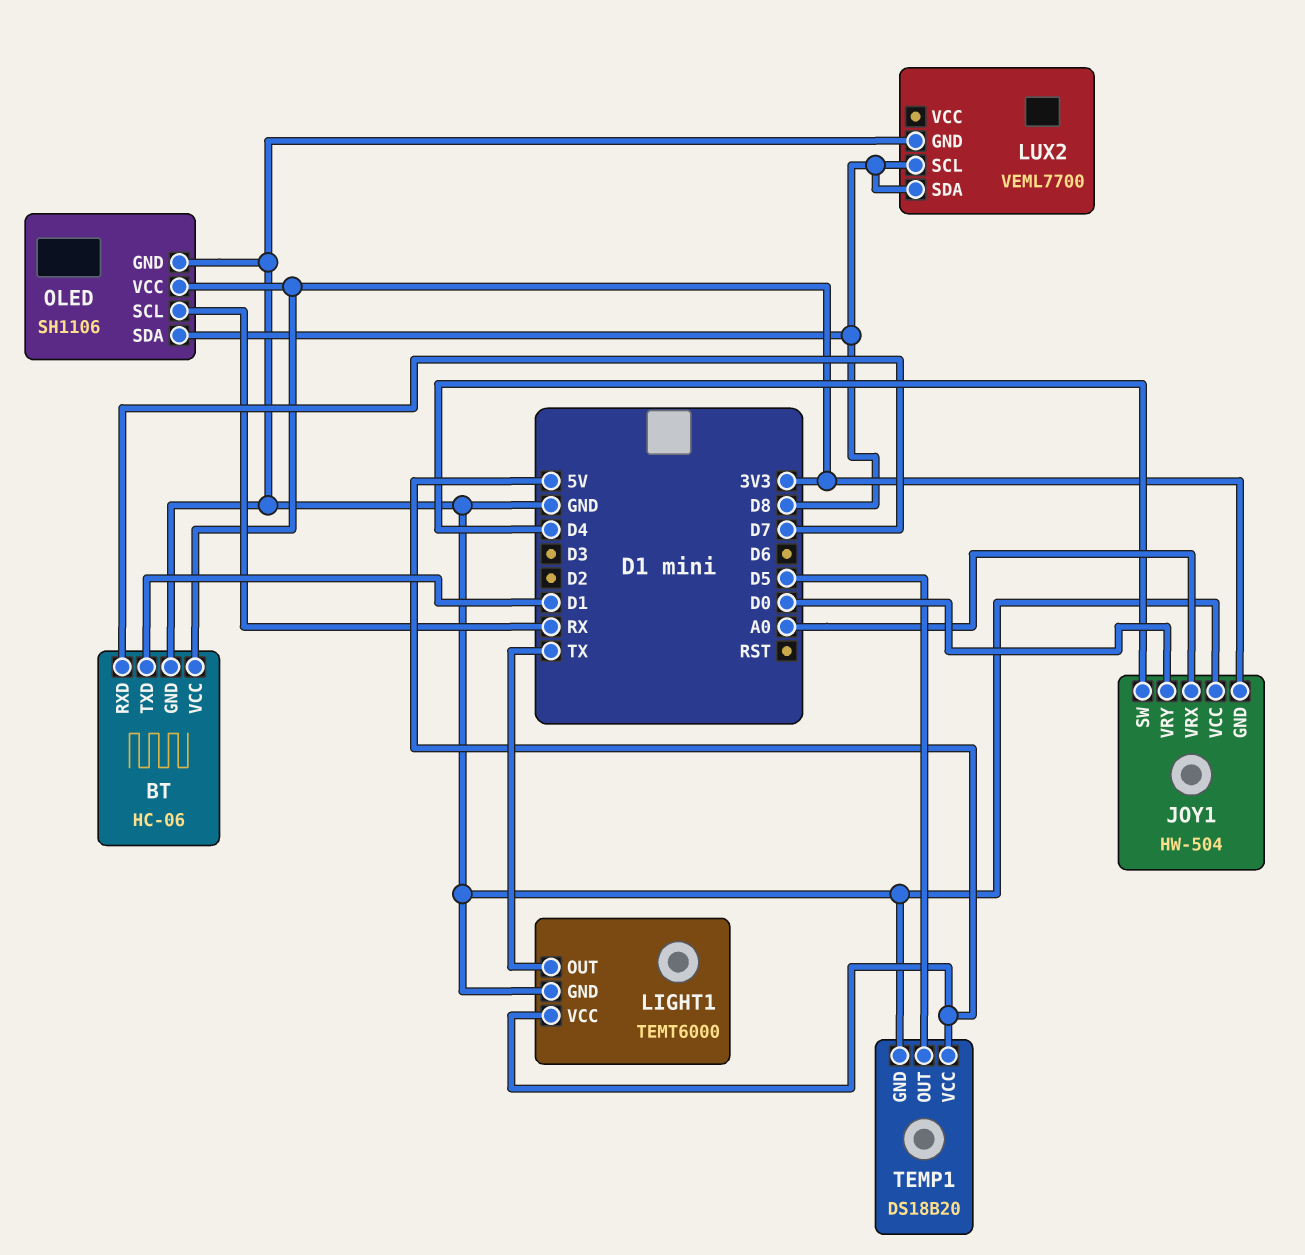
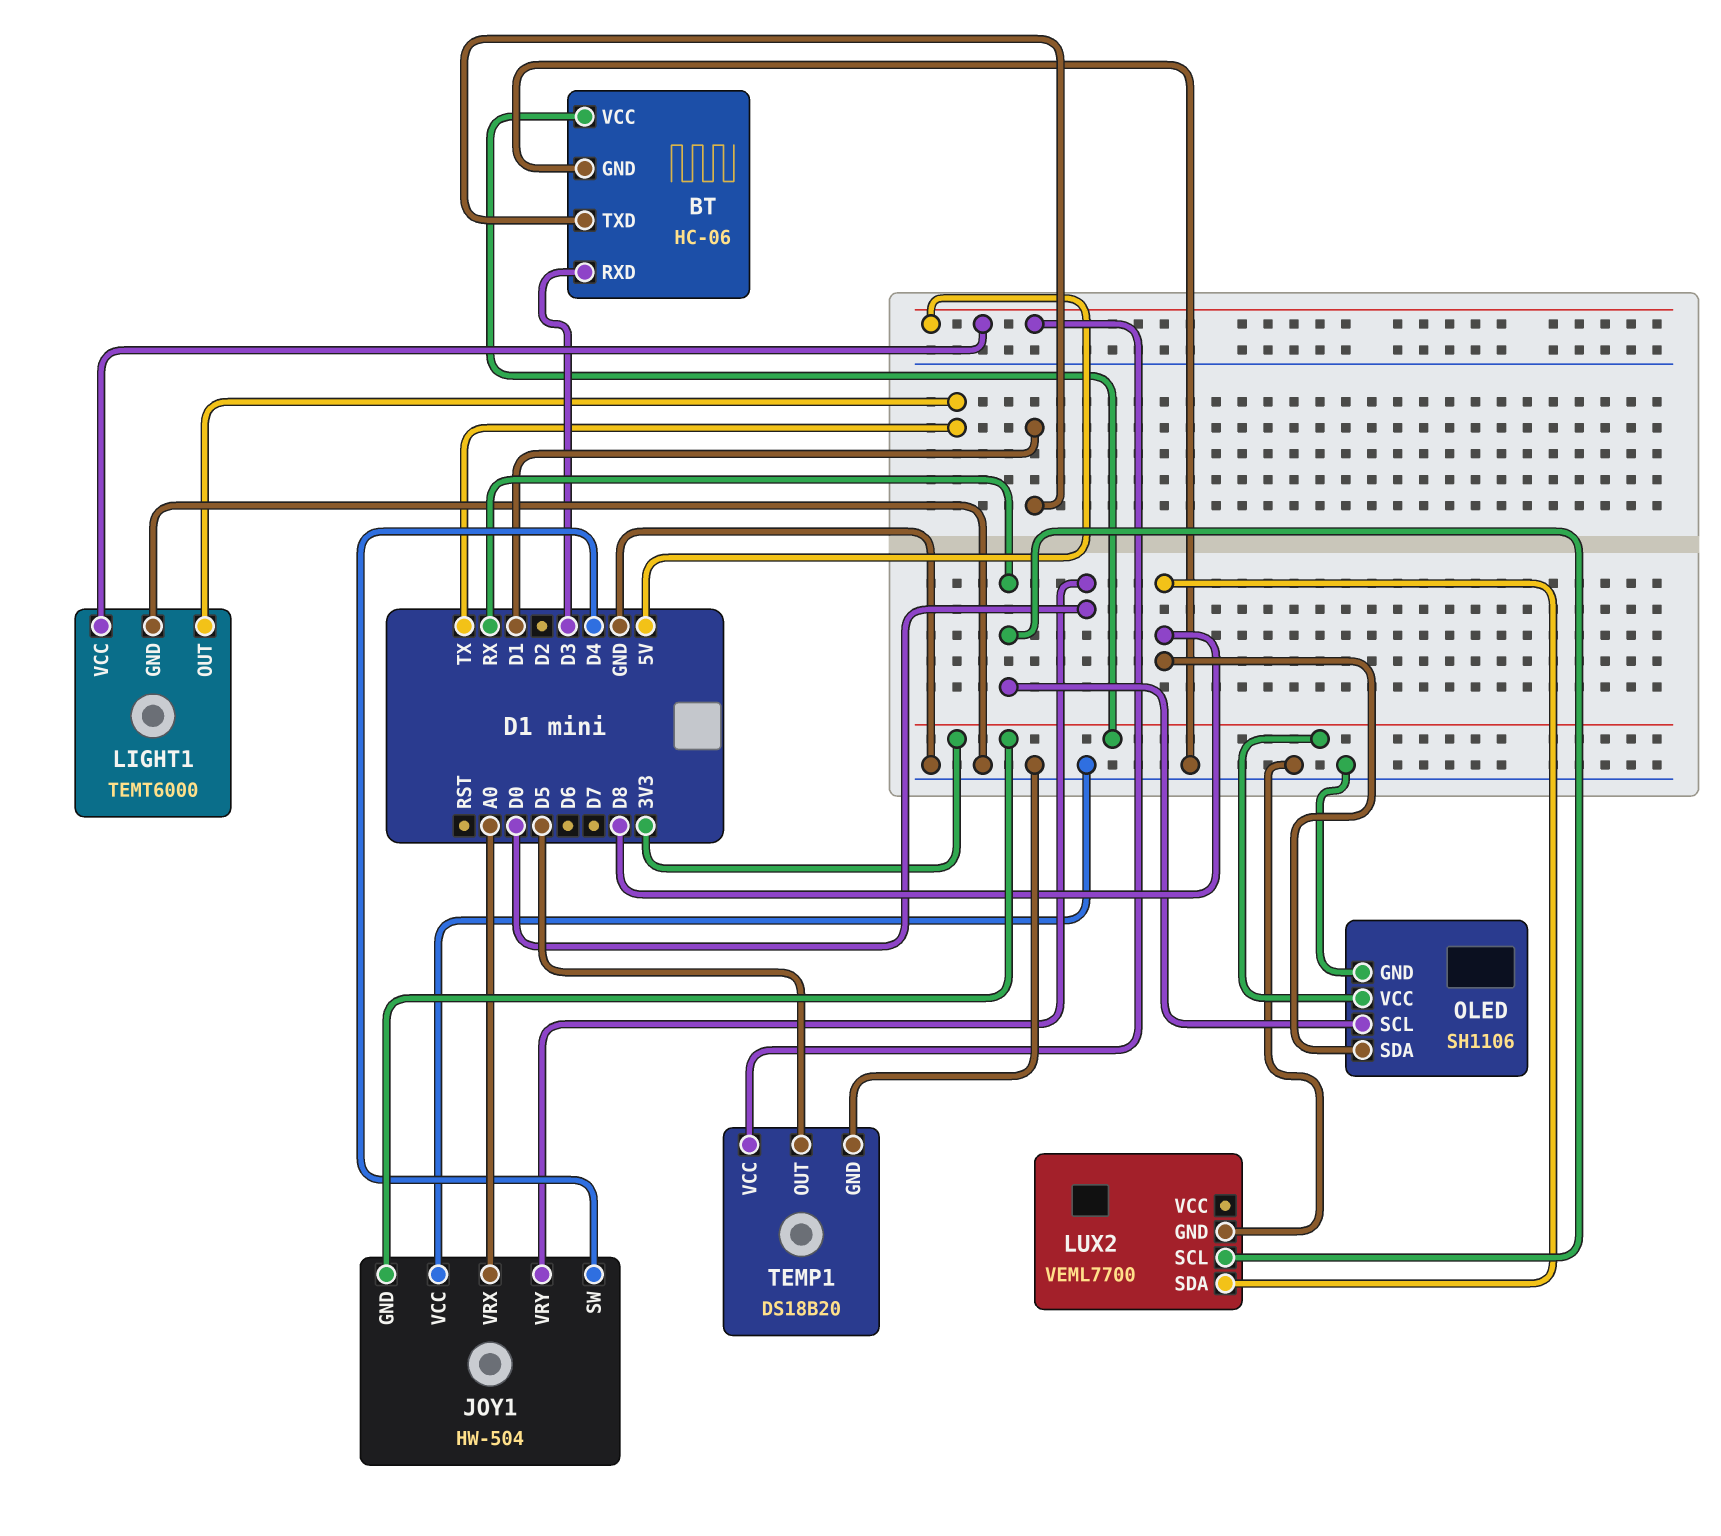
BT pin RXD: D7 -> D3
LUX2 pin SCL: D8 -> RX

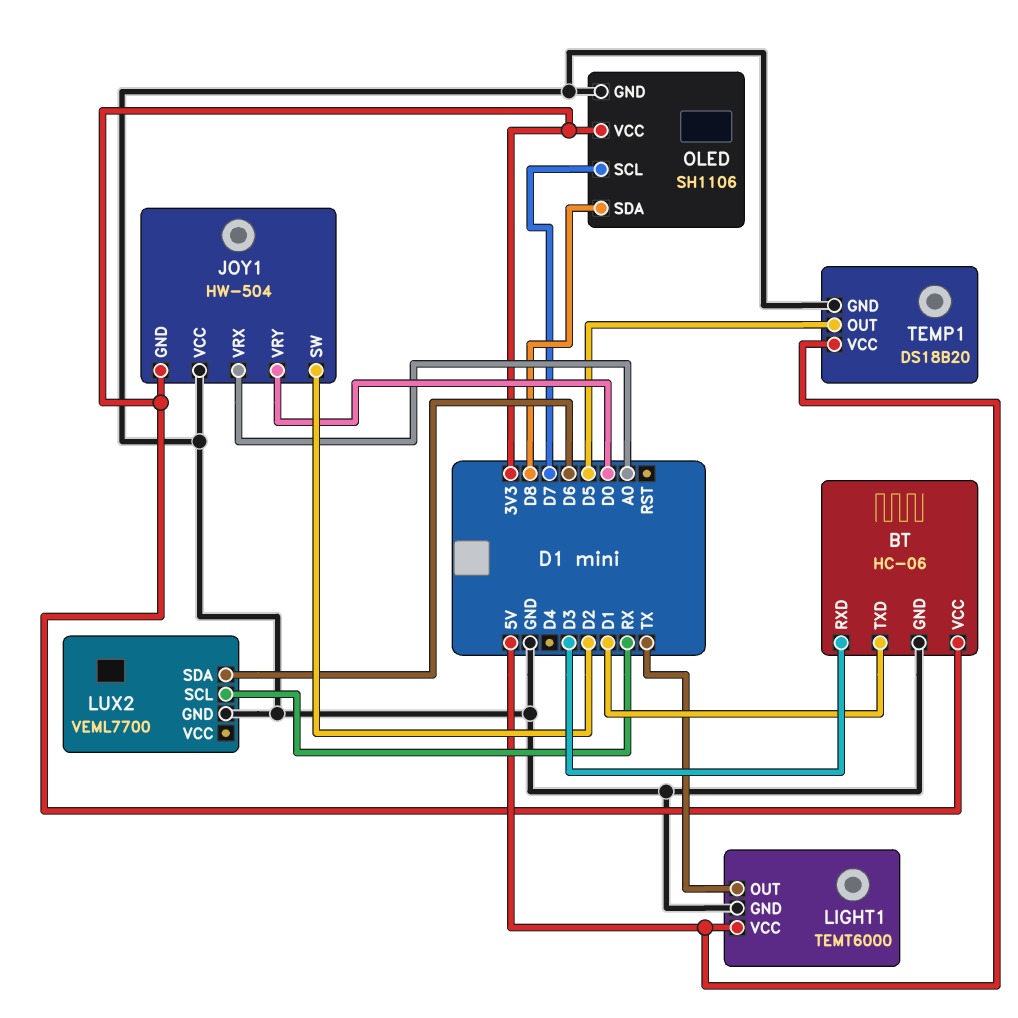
JOY1 pin SW: D4 -> D2
LUX2 pin SDA: D8 -> D6
OLED pin SCL: RX -> D7

